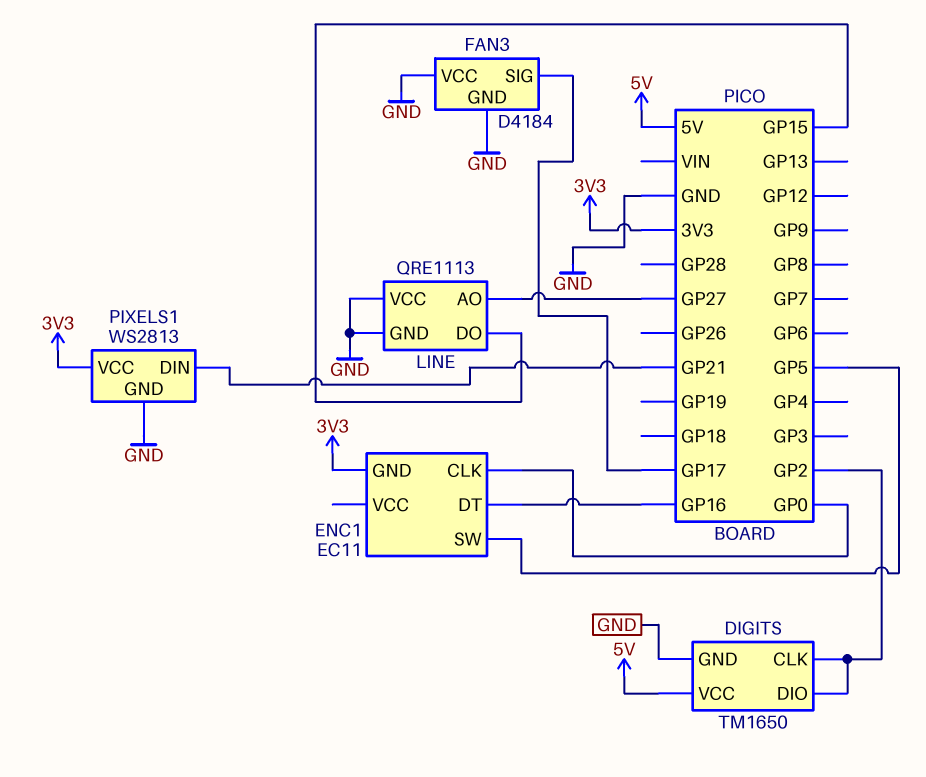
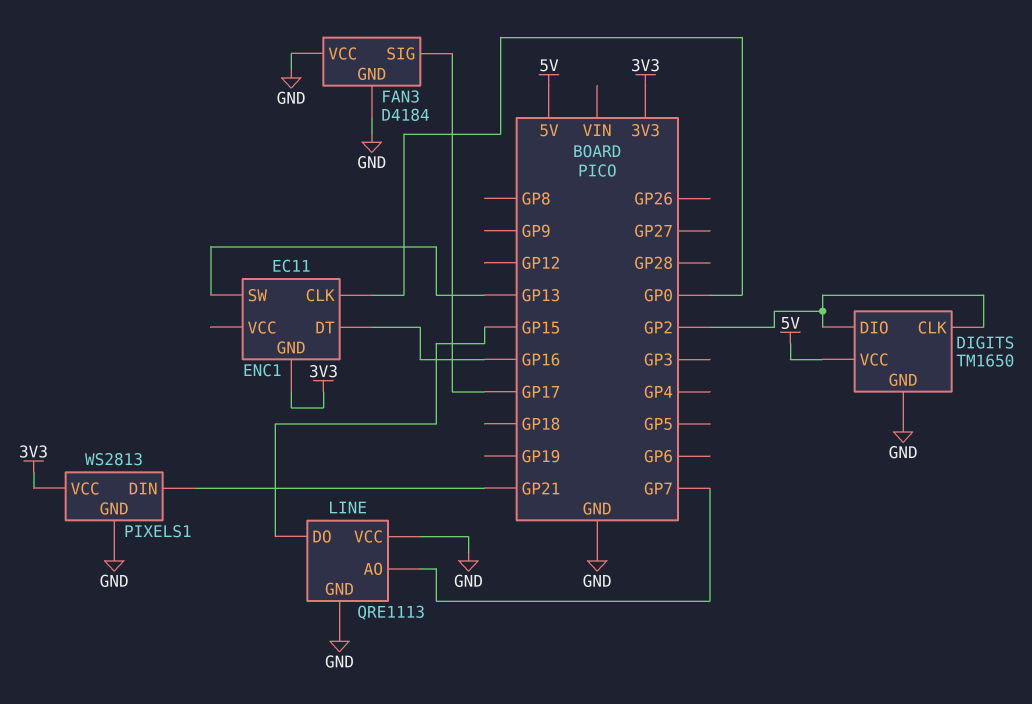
ENC1 pin SW: GP5 -> GP13
LINE pin AO: GP27 -> GP7

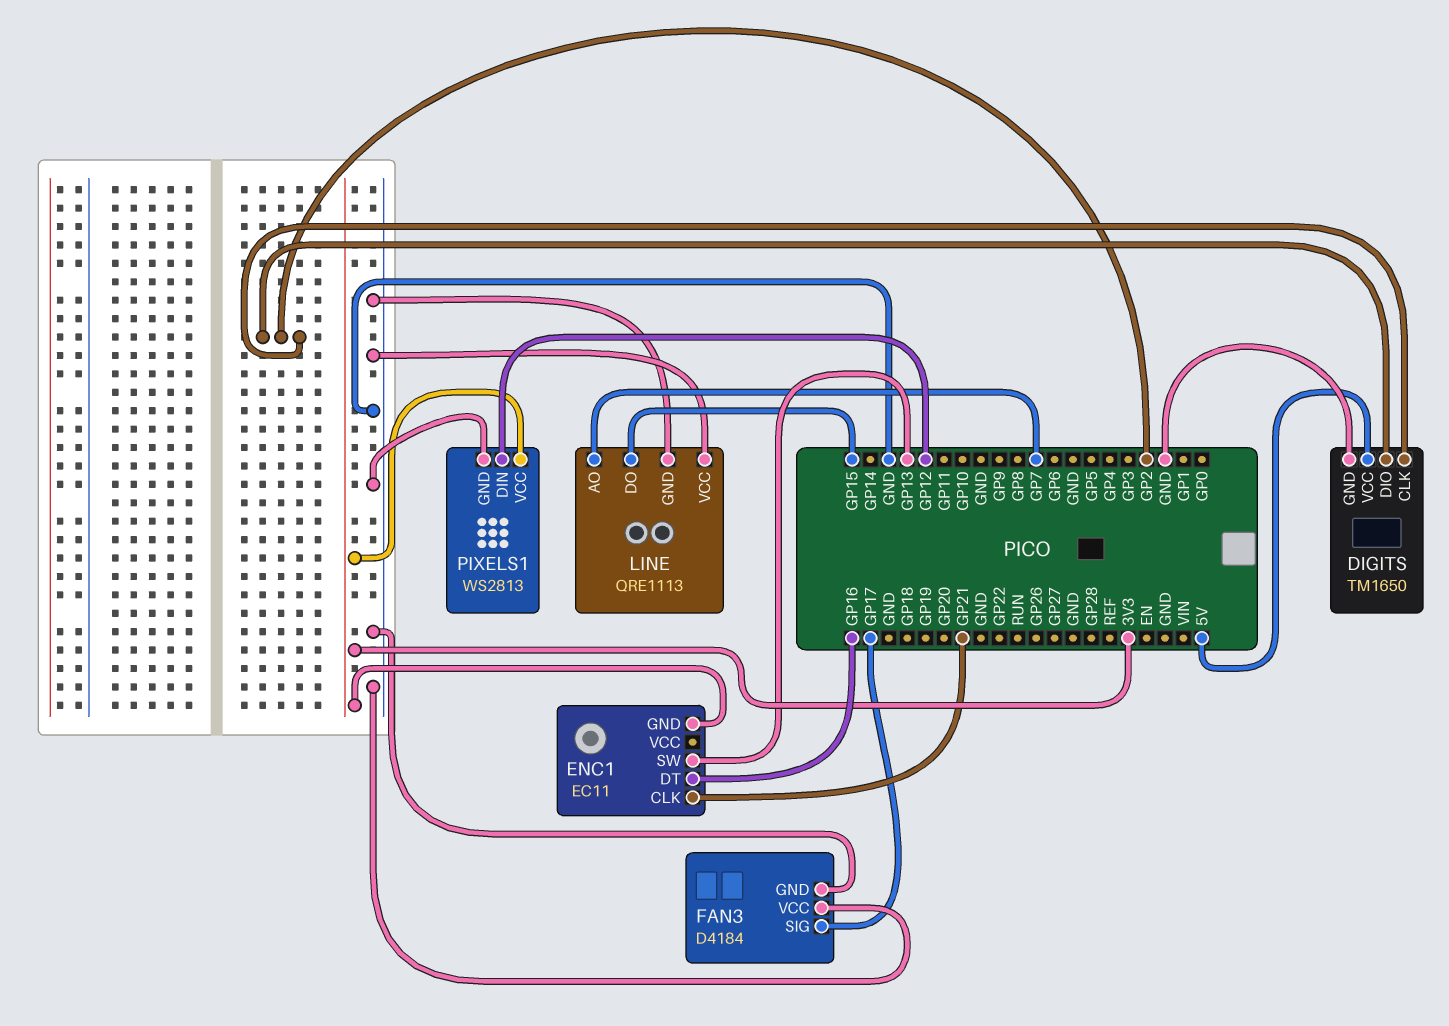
ENC1 pin CLK: GP0 -> GP21
PIXELS1 pin DIN: GP21 -> GP12

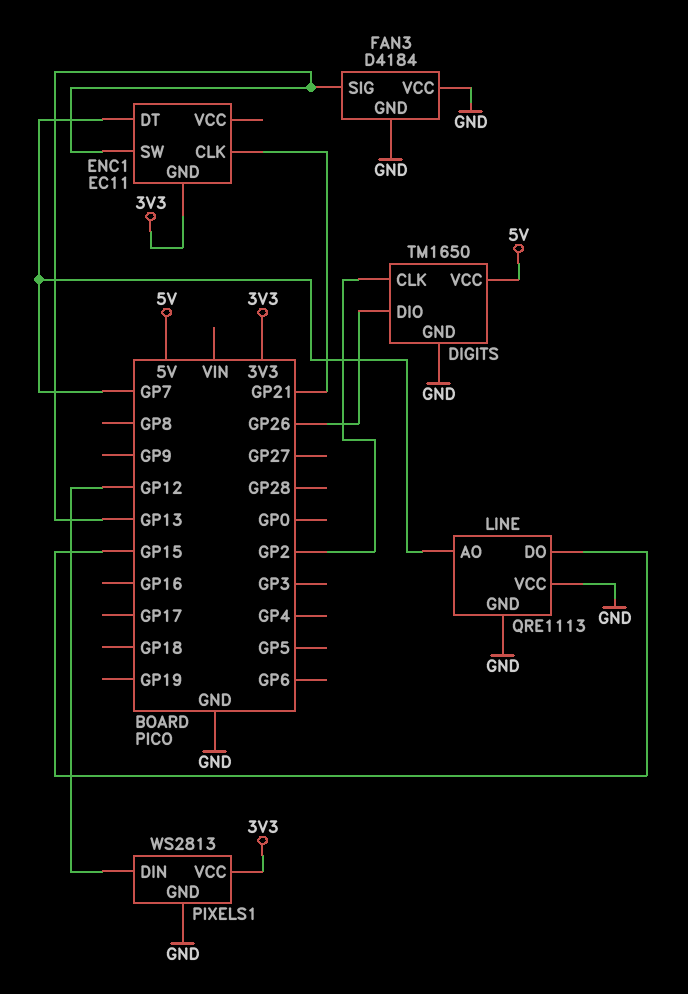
DIGITS pin DIO: GP2 -> GP26
ENC1 pin DT: GP16 -> GP7
FAN3 pin SIG: GP17 -> GP13

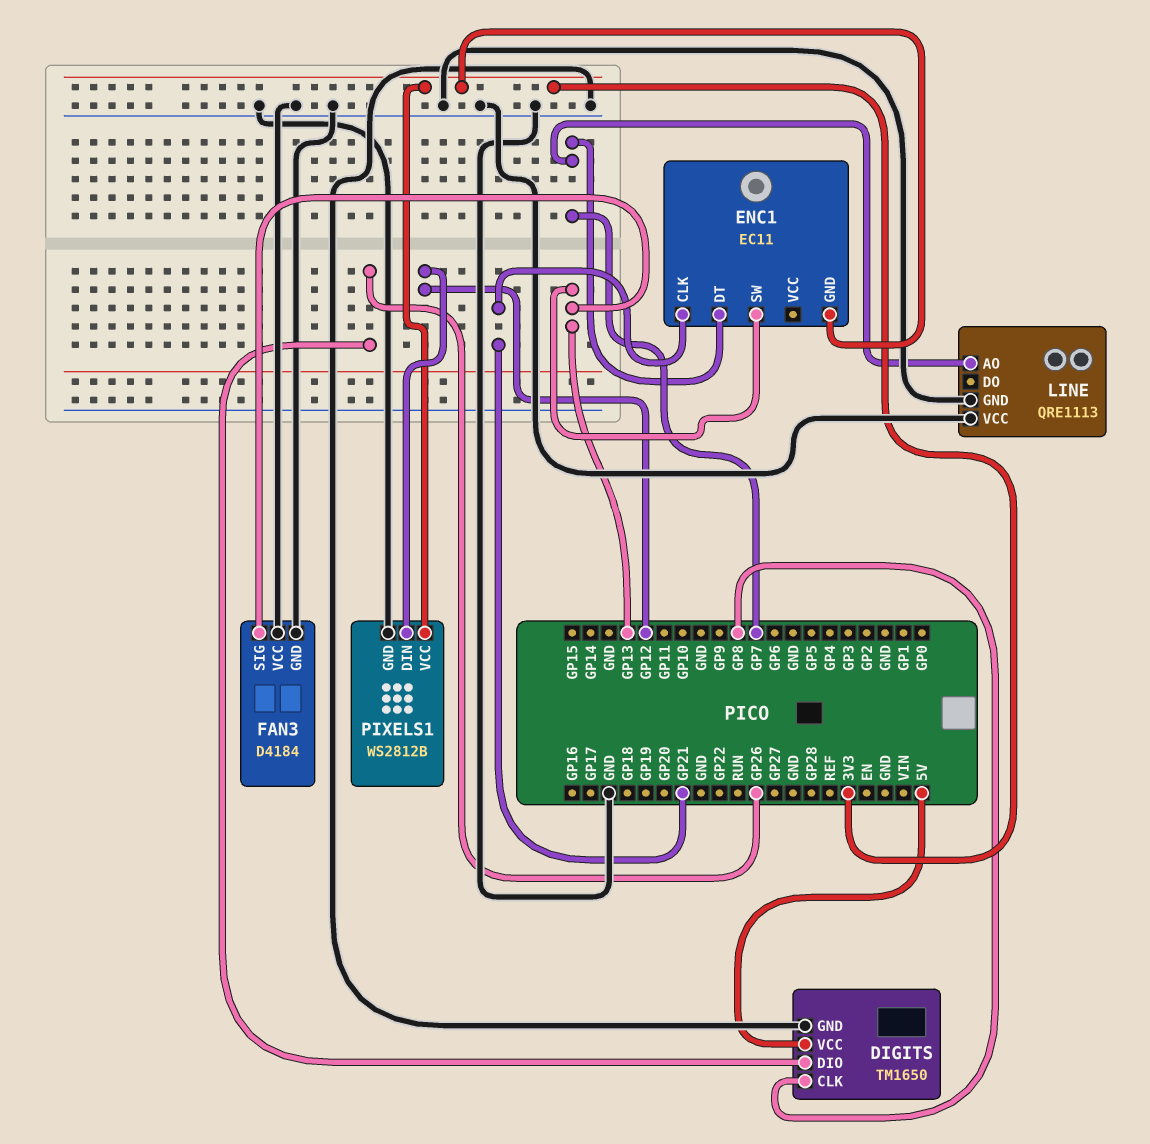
DIGITS pin CLK: GP2 -> GP8
LINE pin DO: GP15 -> none
PIXELS1: WS2813 -> WS2812B

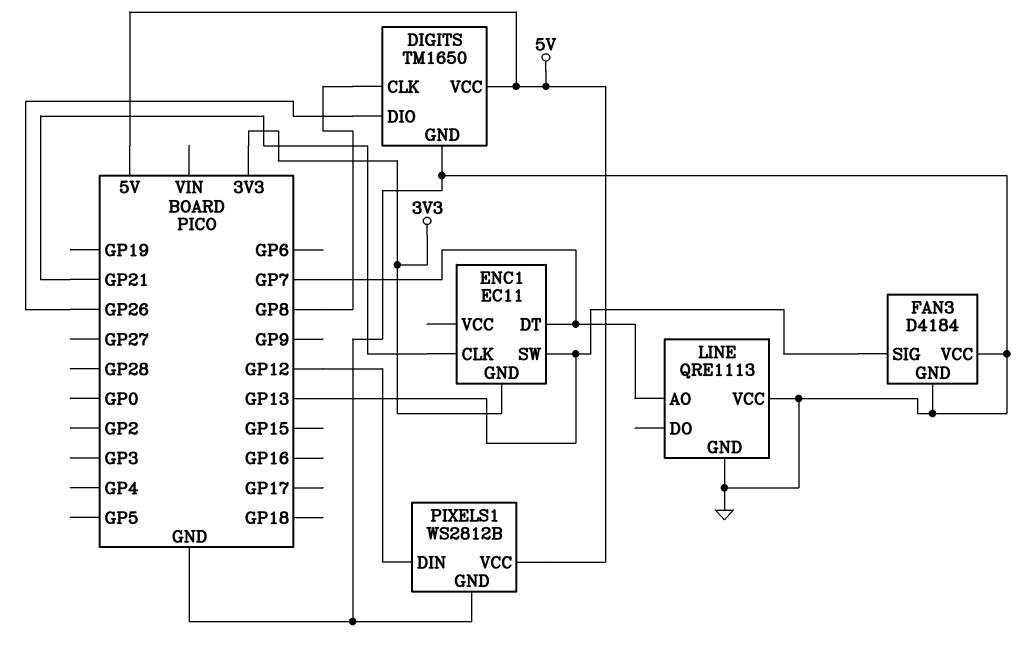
PIXELS1 pin VCC: 3V3 -> 5V

